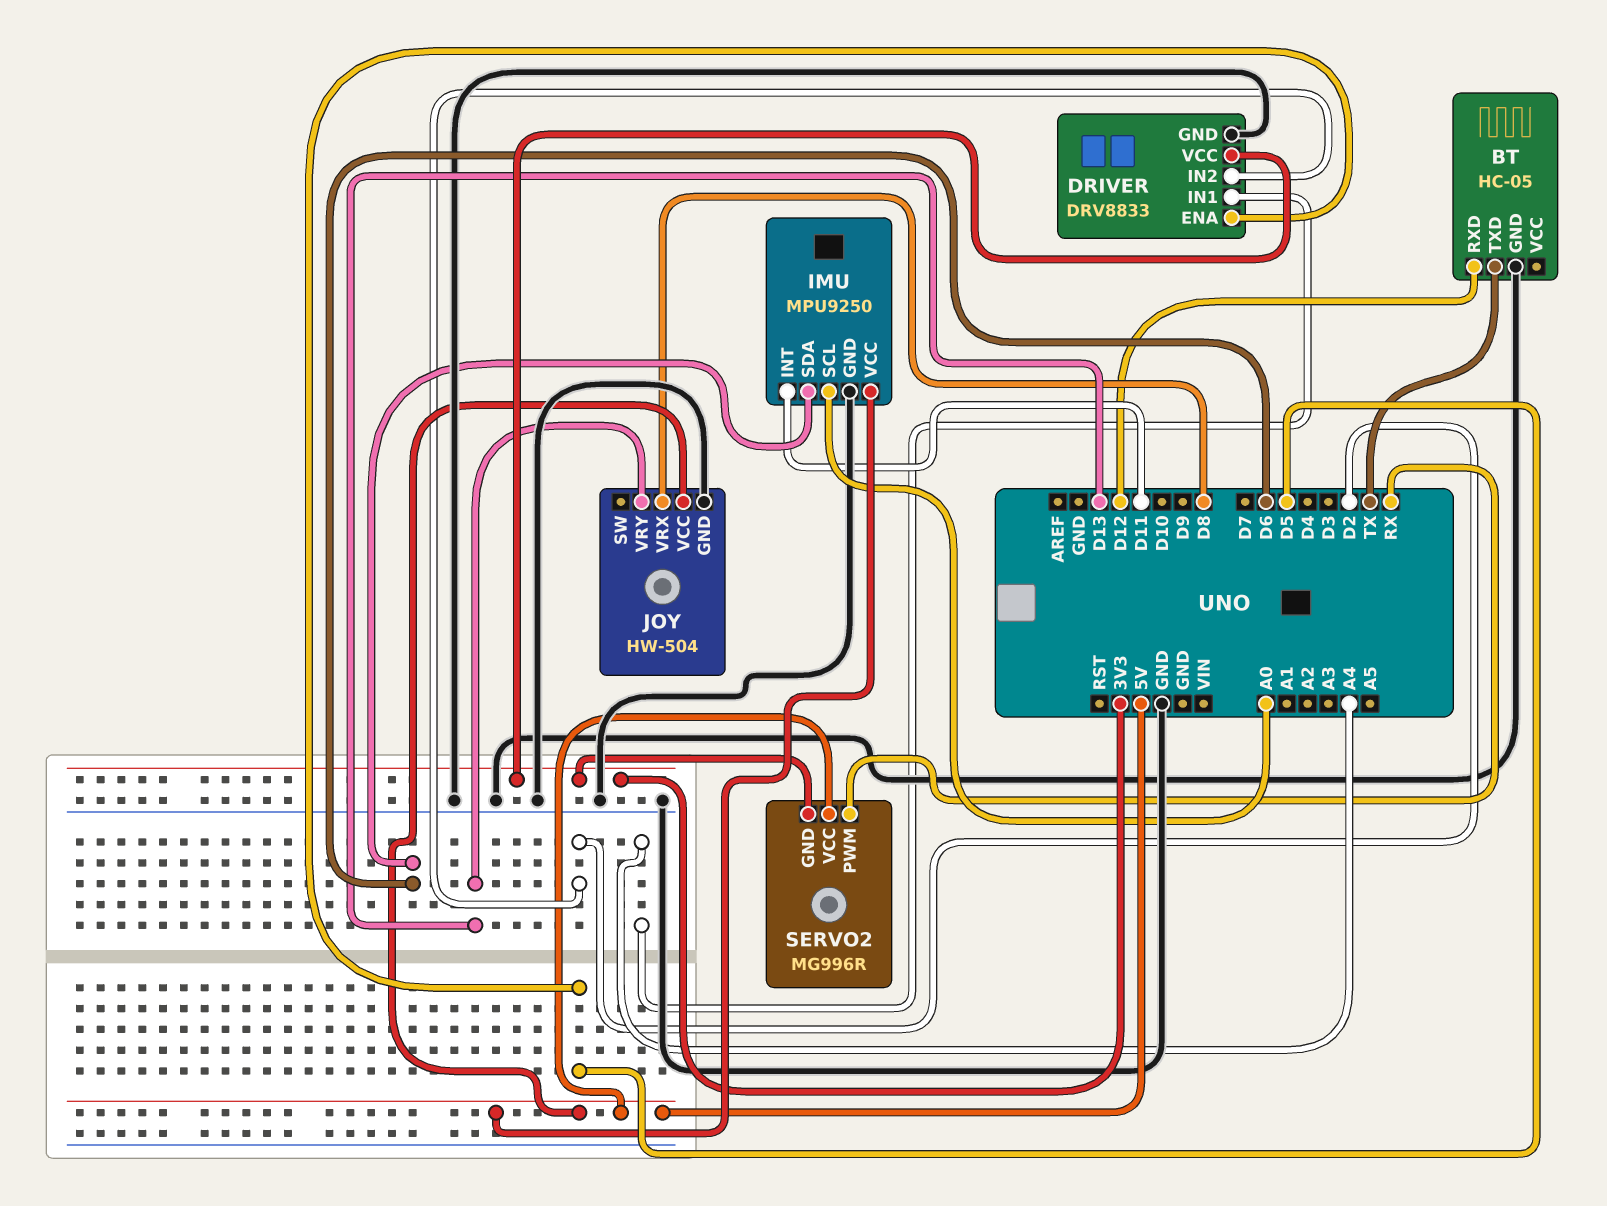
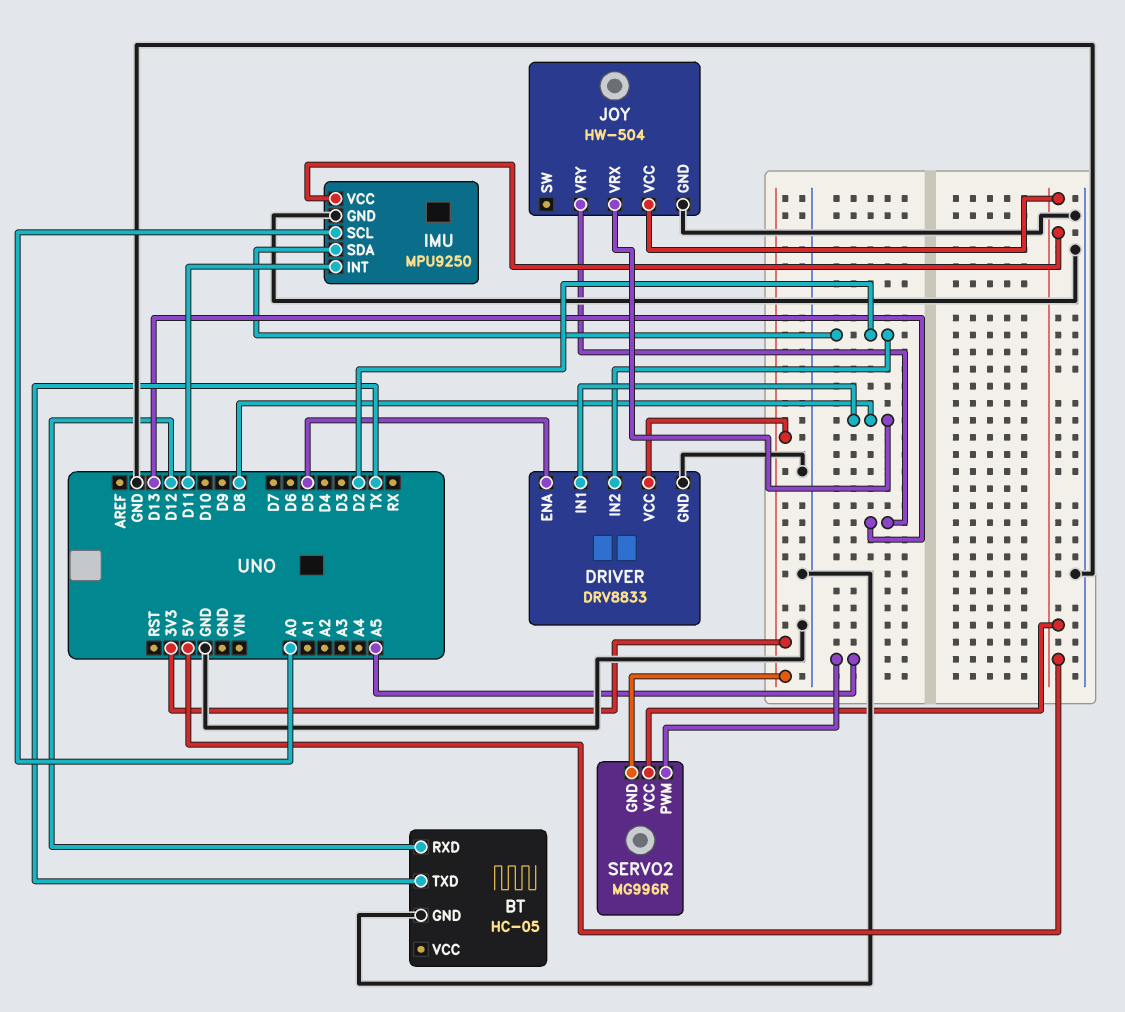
DRIVER pin IN1: A4 -> D8
IMU pin SDA: D6 -> D2
SERVO2 pin PWM: RX -> A5

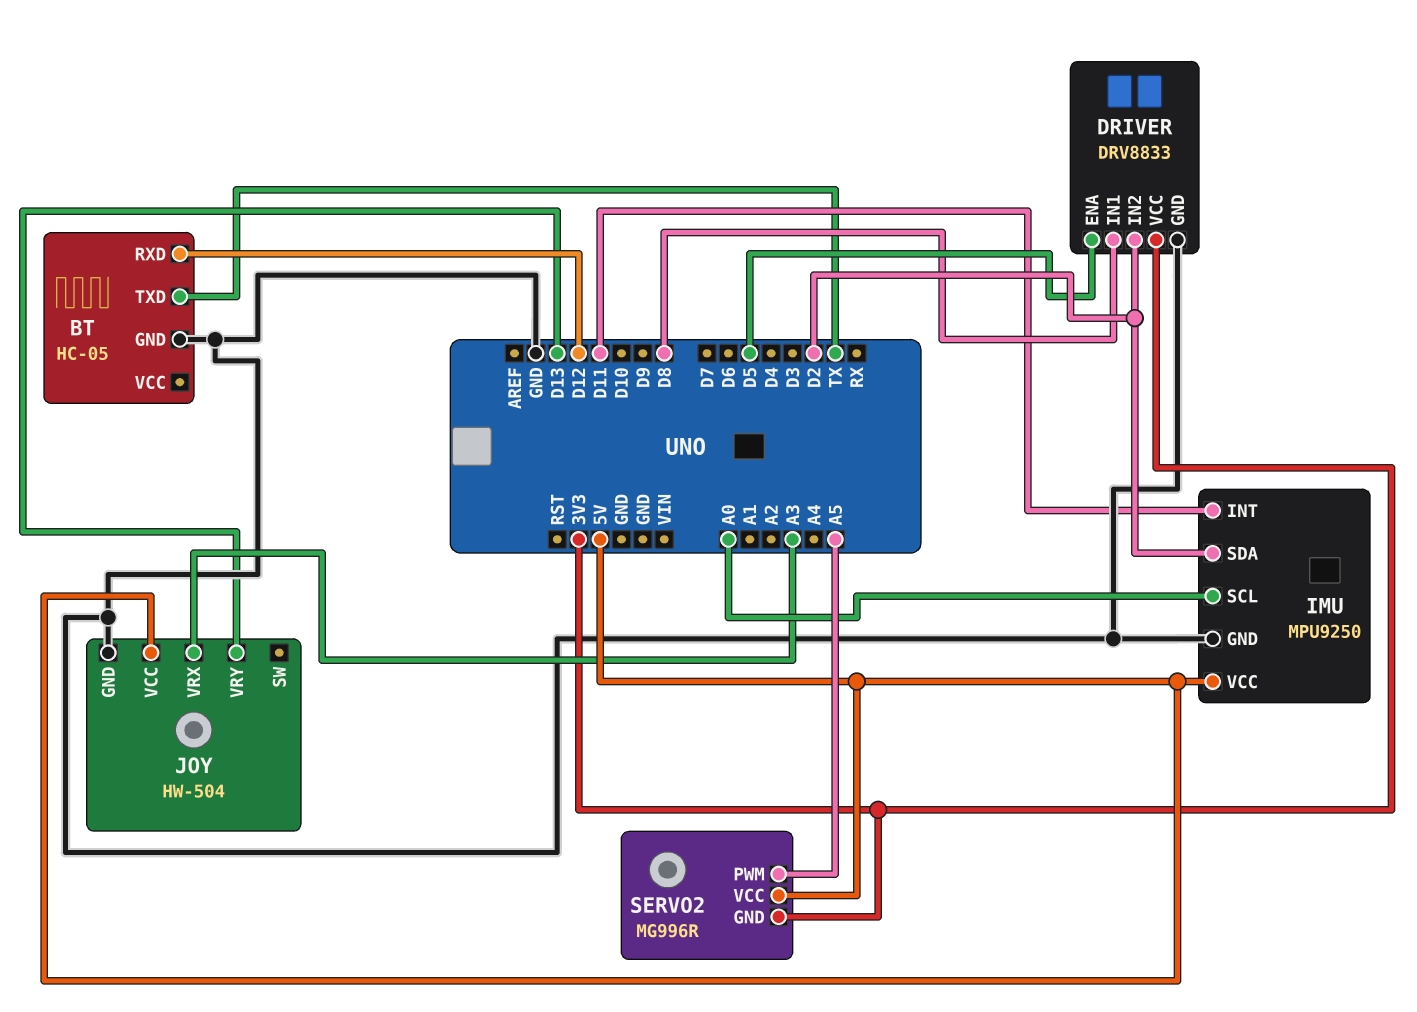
JOY pin VRX: D8 -> A3

